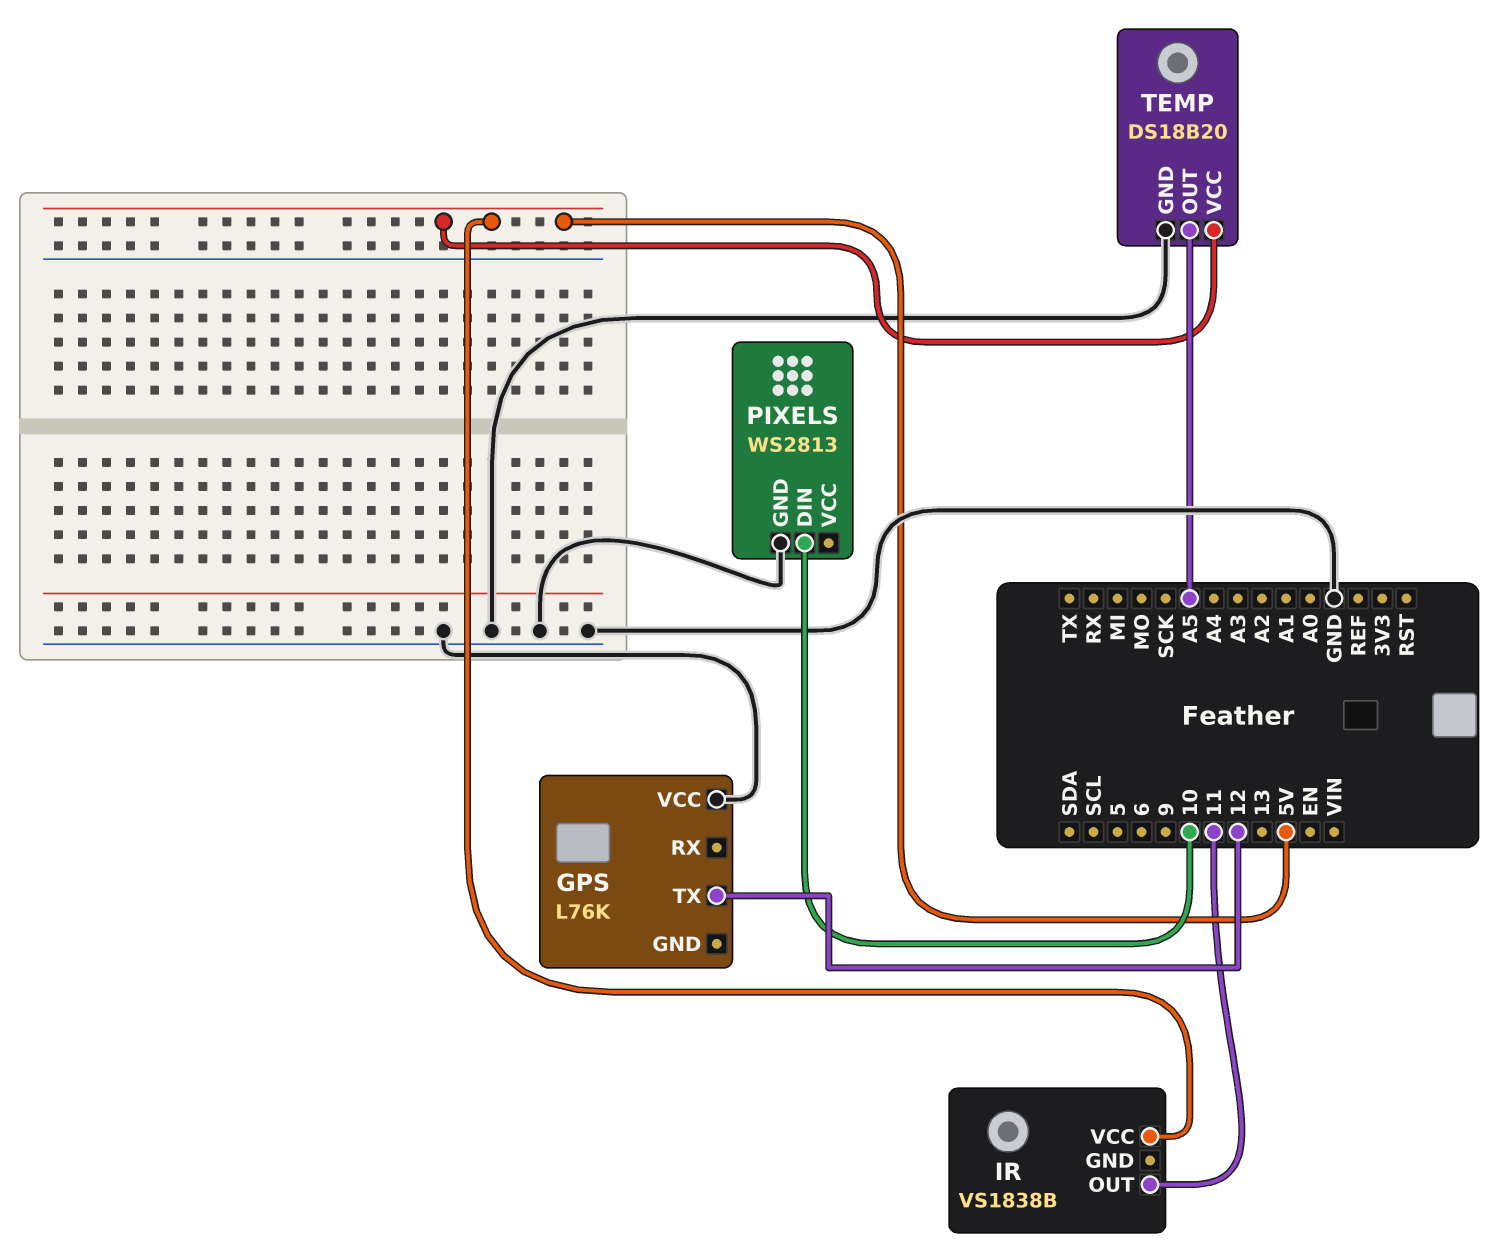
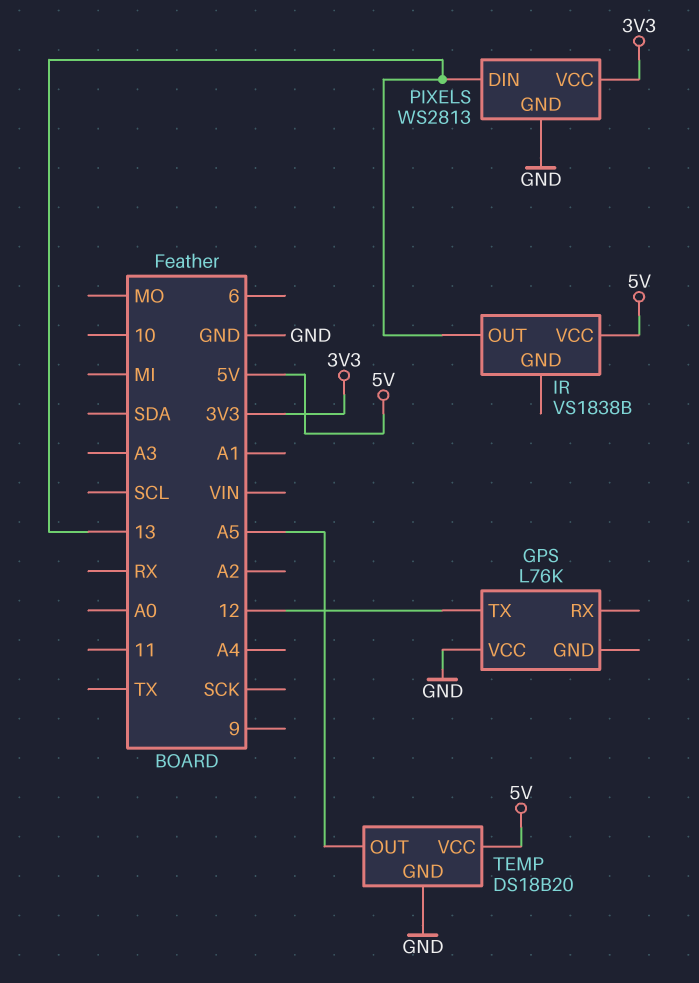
IR pin OUT: 11 -> 13
PIXELS pin DIN: 10 -> 13
PIXELS pin VCC: none -> 3V3

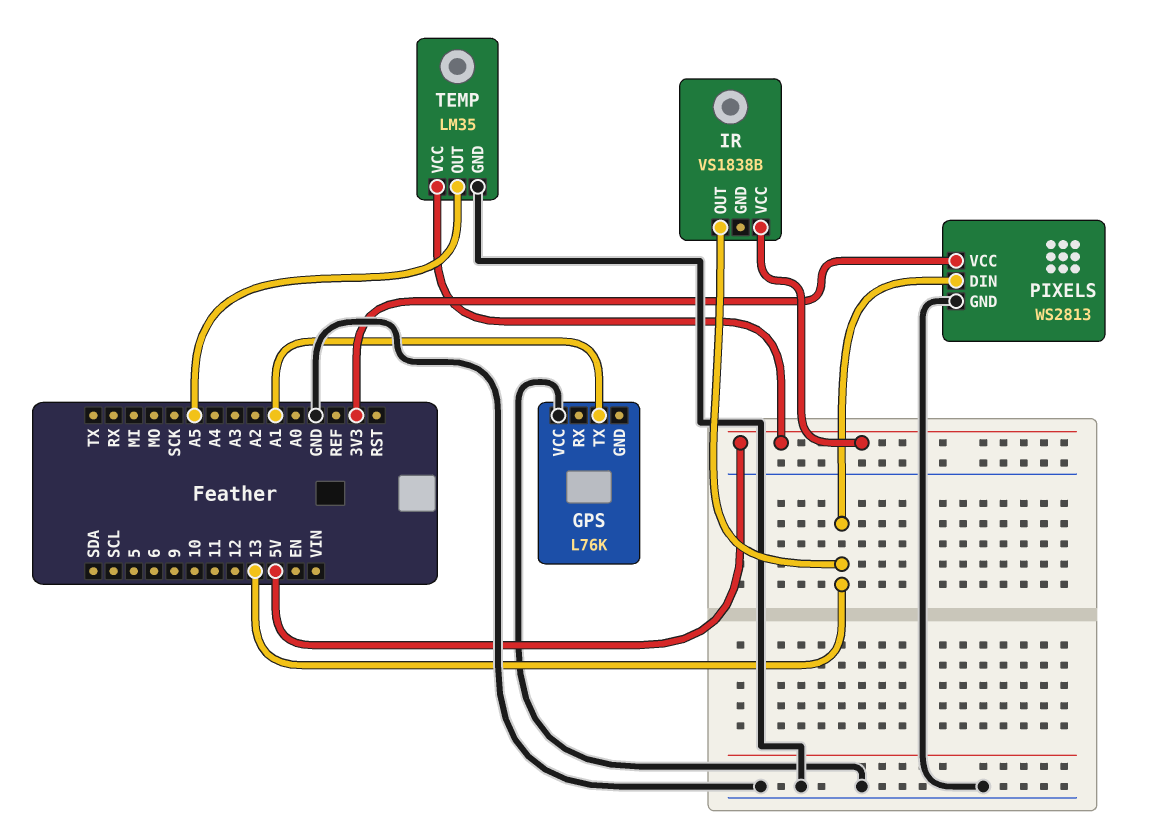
GPS pin TX: 12 -> A1
TEMP: DS18B20 -> LM35

